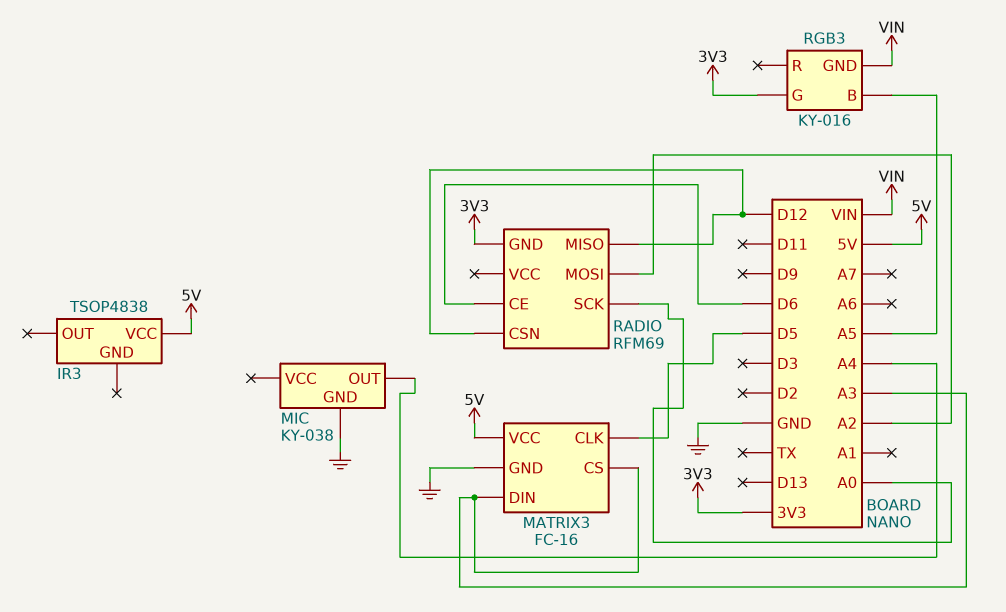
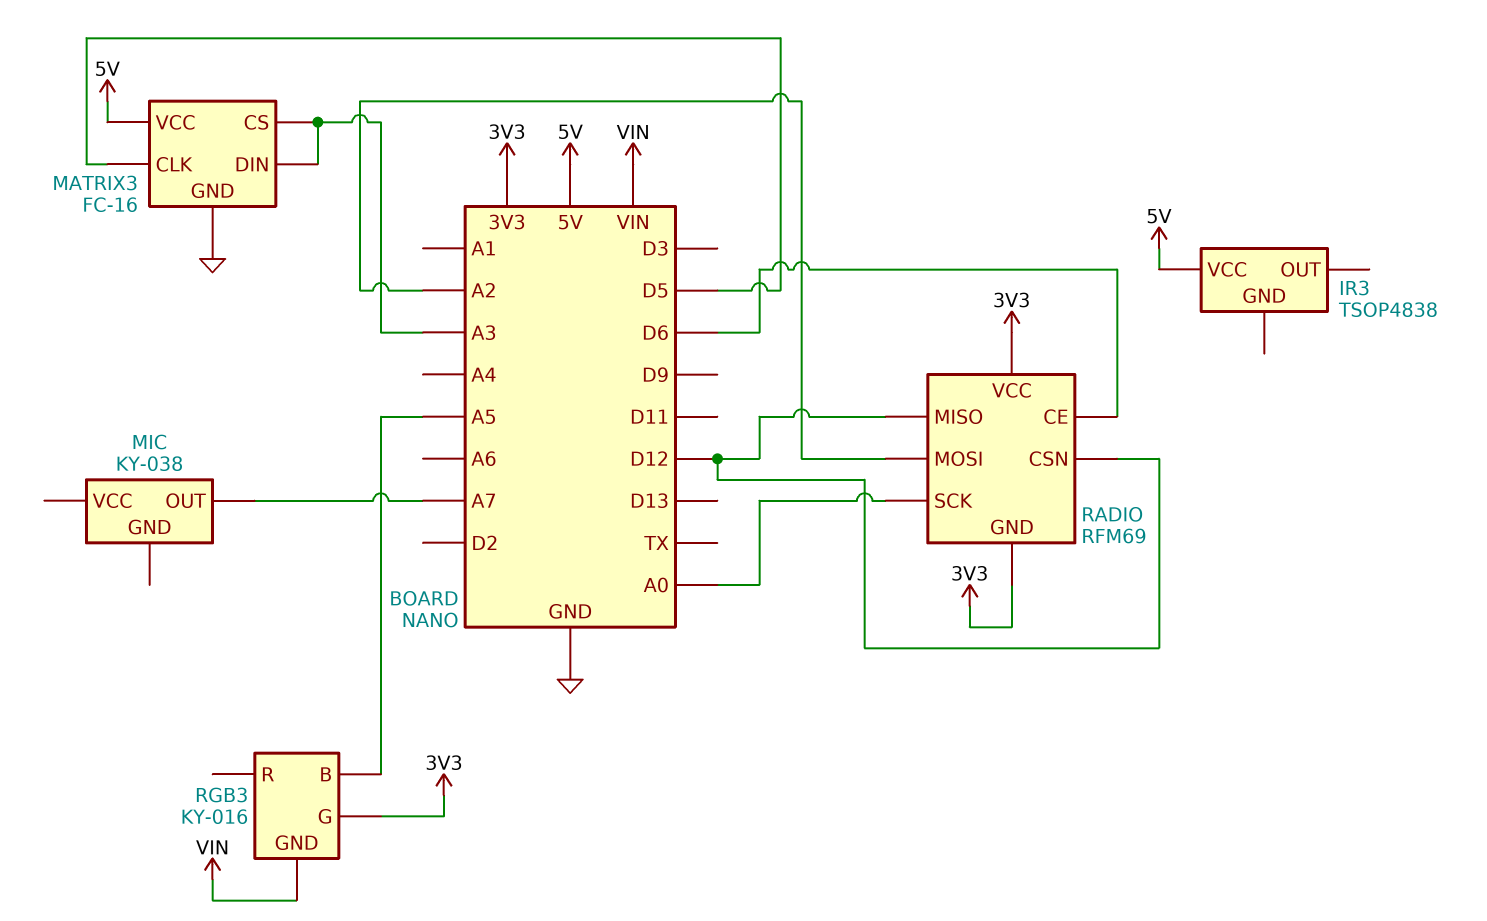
MIC pin GND: GND -> none
MIC pin OUT: A4 -> A7
RADIO pin VCC: none -> 3V3

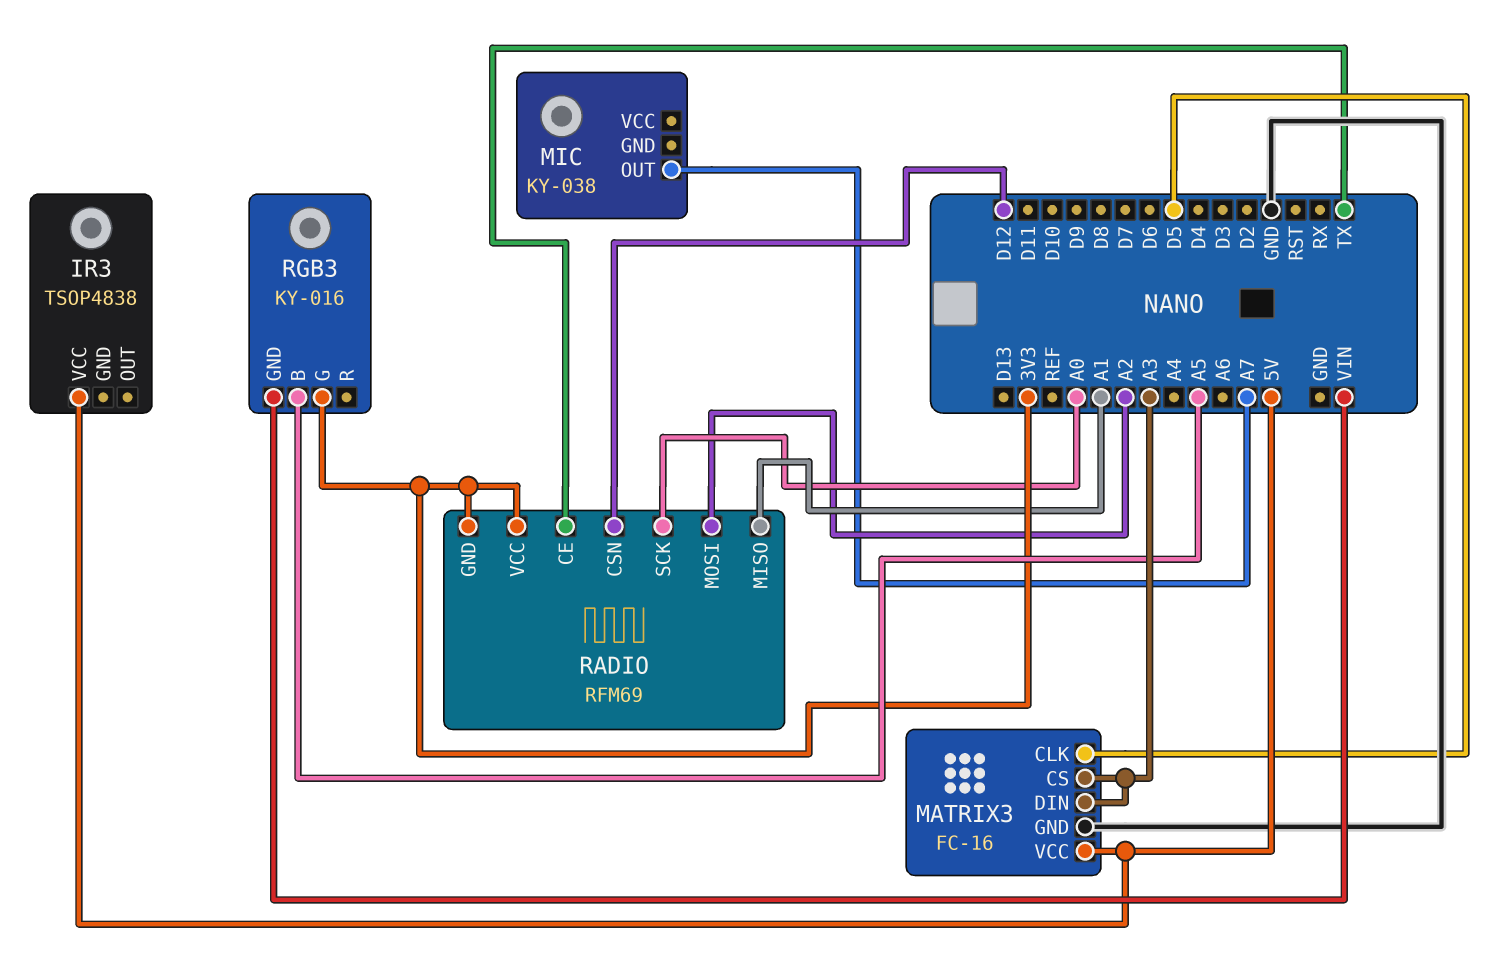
RADIO pin CE: D6 -> TX
RADIO pin MISO: D12 -> A1

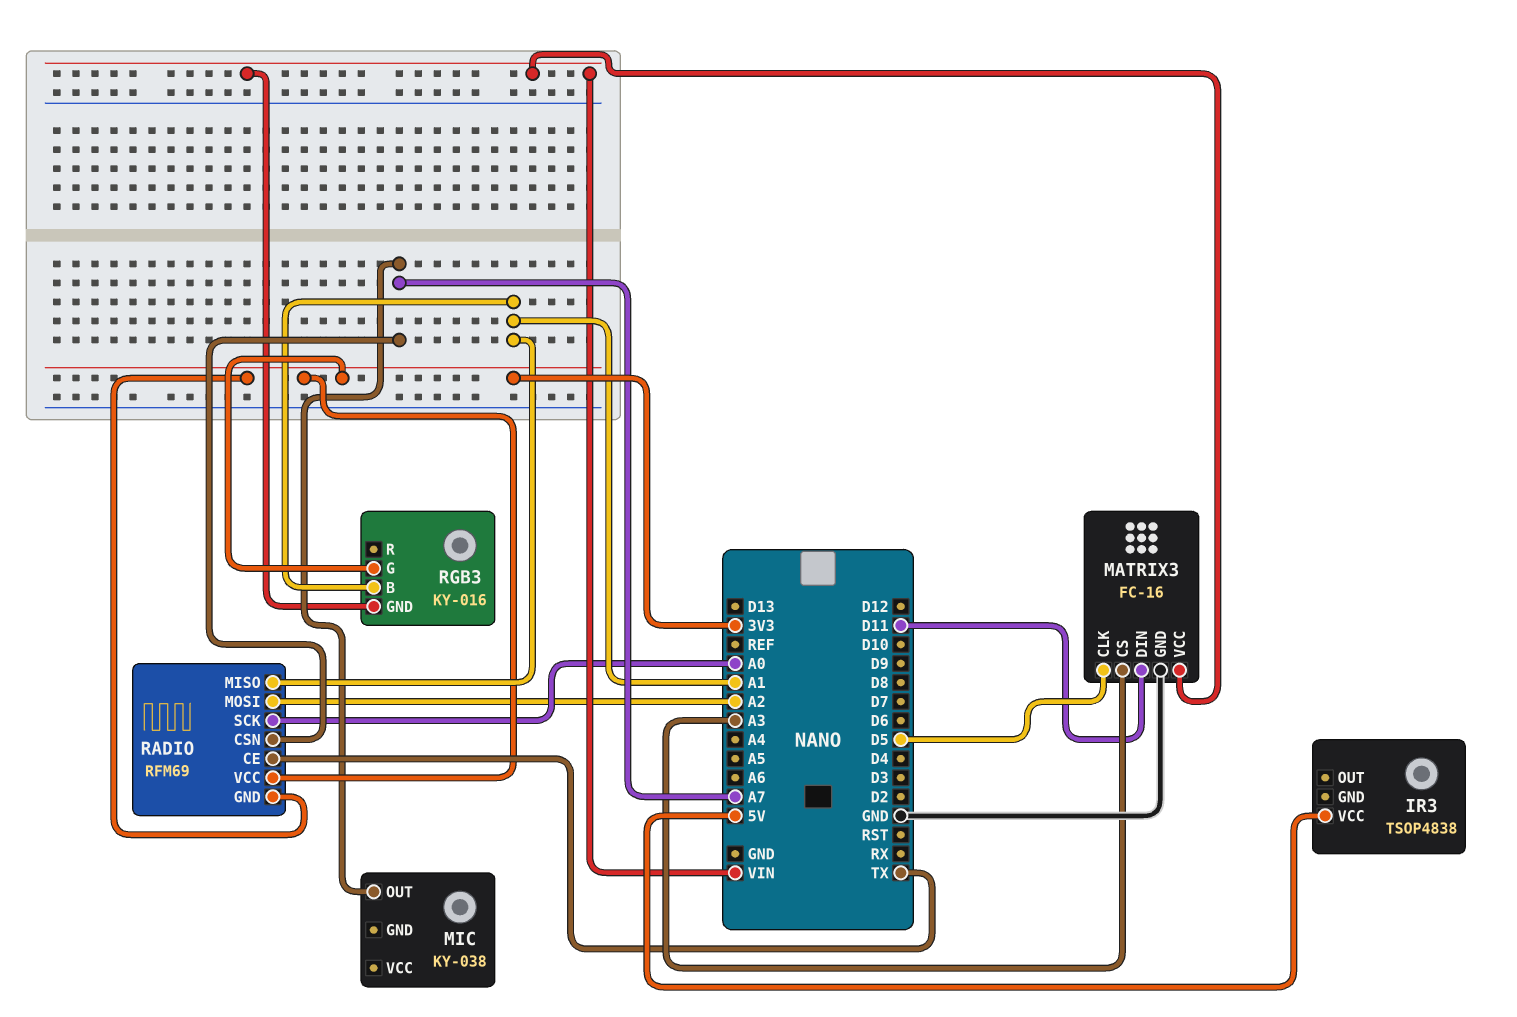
MATRIX3 pin DIN: A3 -> D11
MATRIX3 pin VCC: 5V -> VIN
RADIO pin CSN: D12 -> A7
RGB3 pin B: A5 -> A1

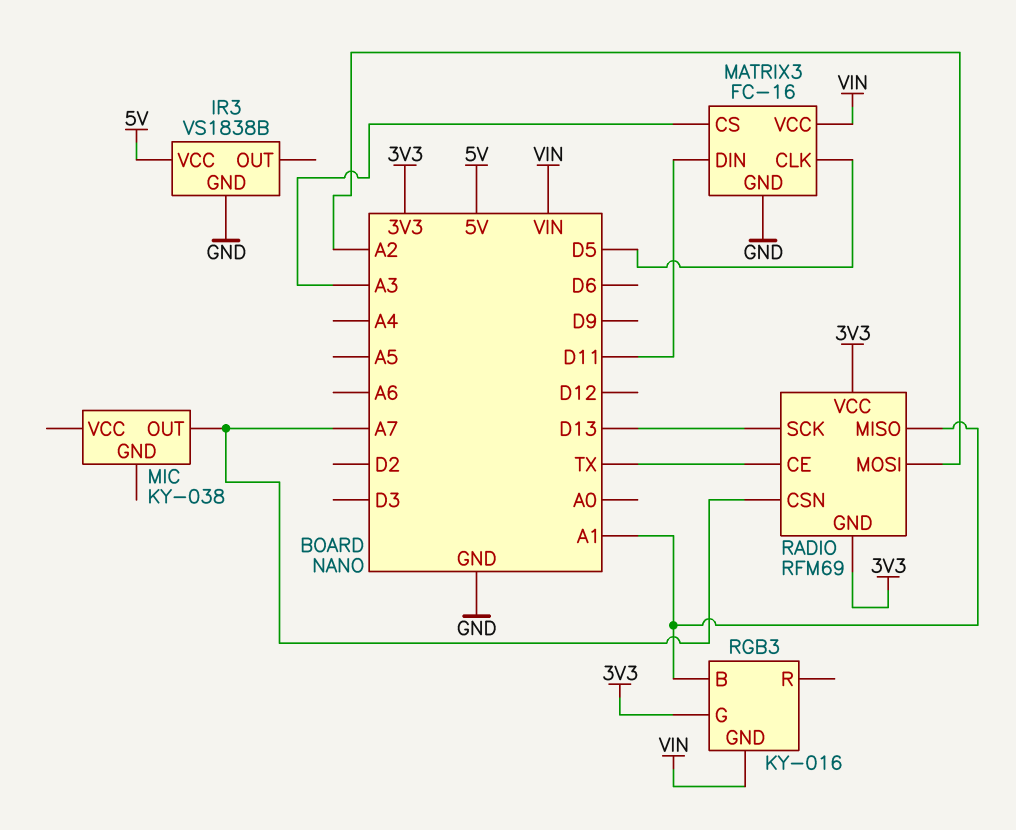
IR3: TSOP4838 -> VS1838B
IR3 pin GND: none -> GND
RADIO pin SCK: A0 -> D13

